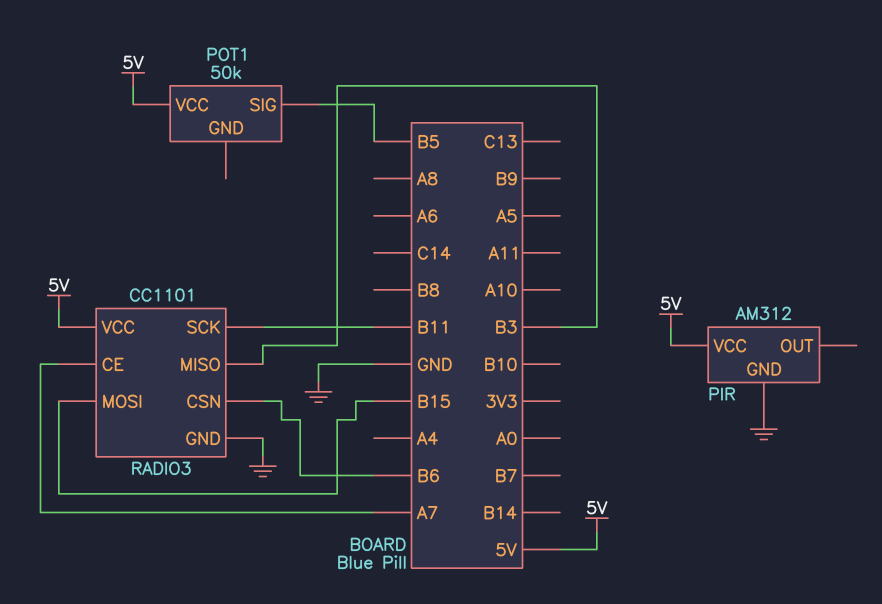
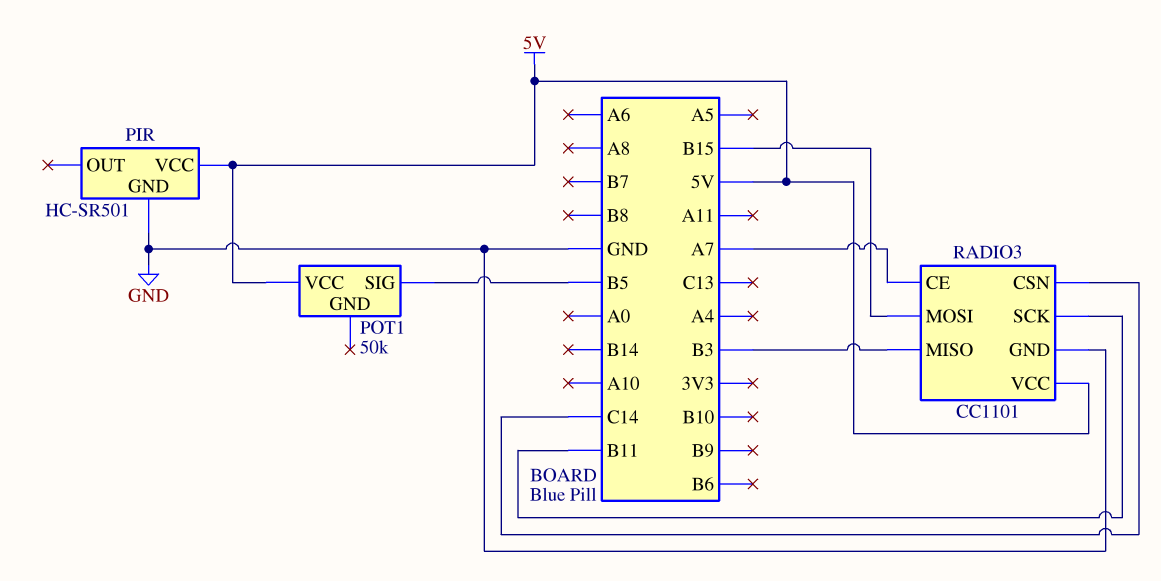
PIR: AM312 -> HC-SR501
RADIO3 pin CSN: B6 -> C14

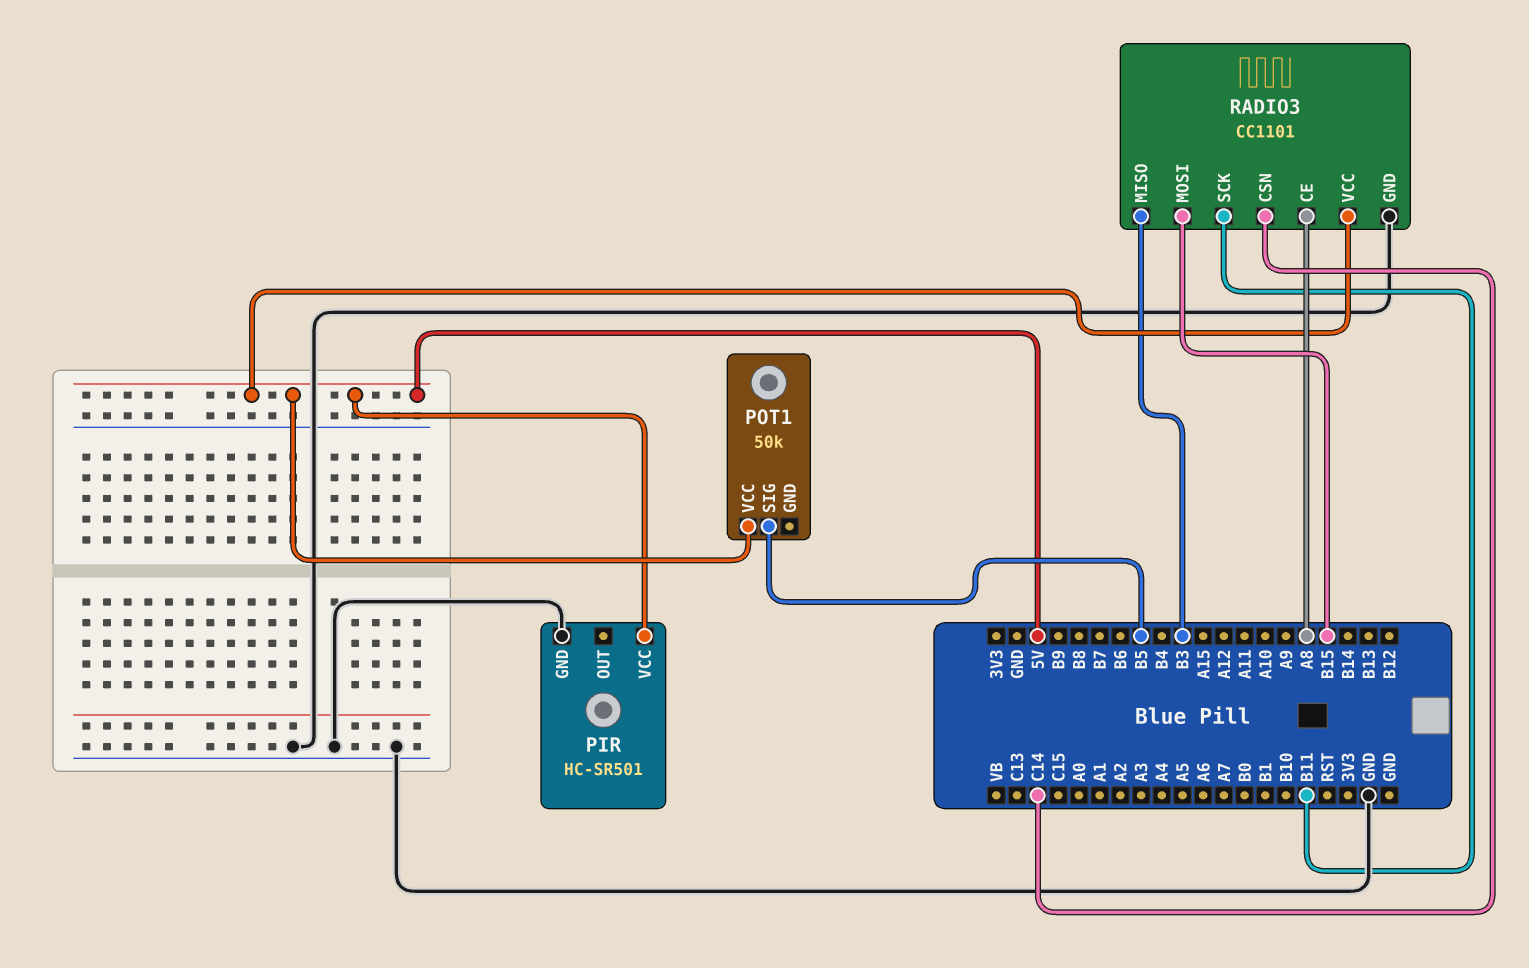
RADIO3 pin CE: A7 -> A8

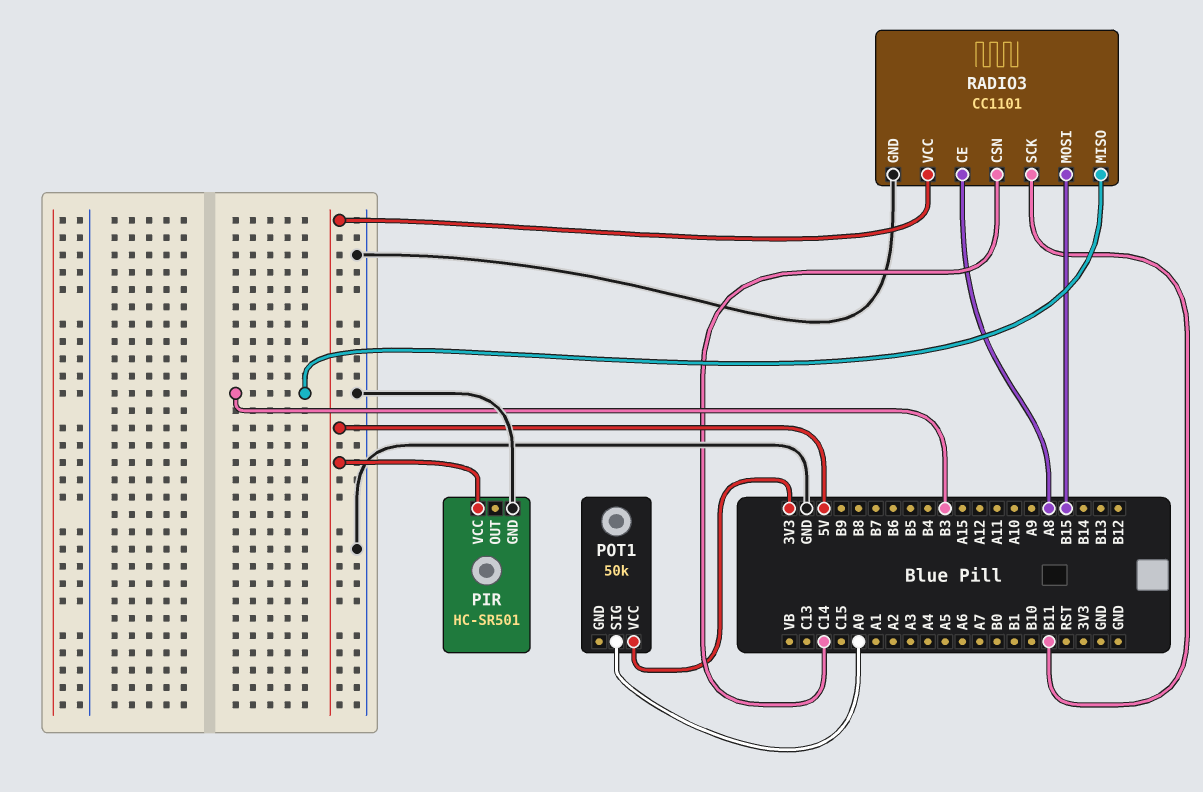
POT1 pin SIG: B5 -> A0
POT1 pin VCC: 5V -> 3V3

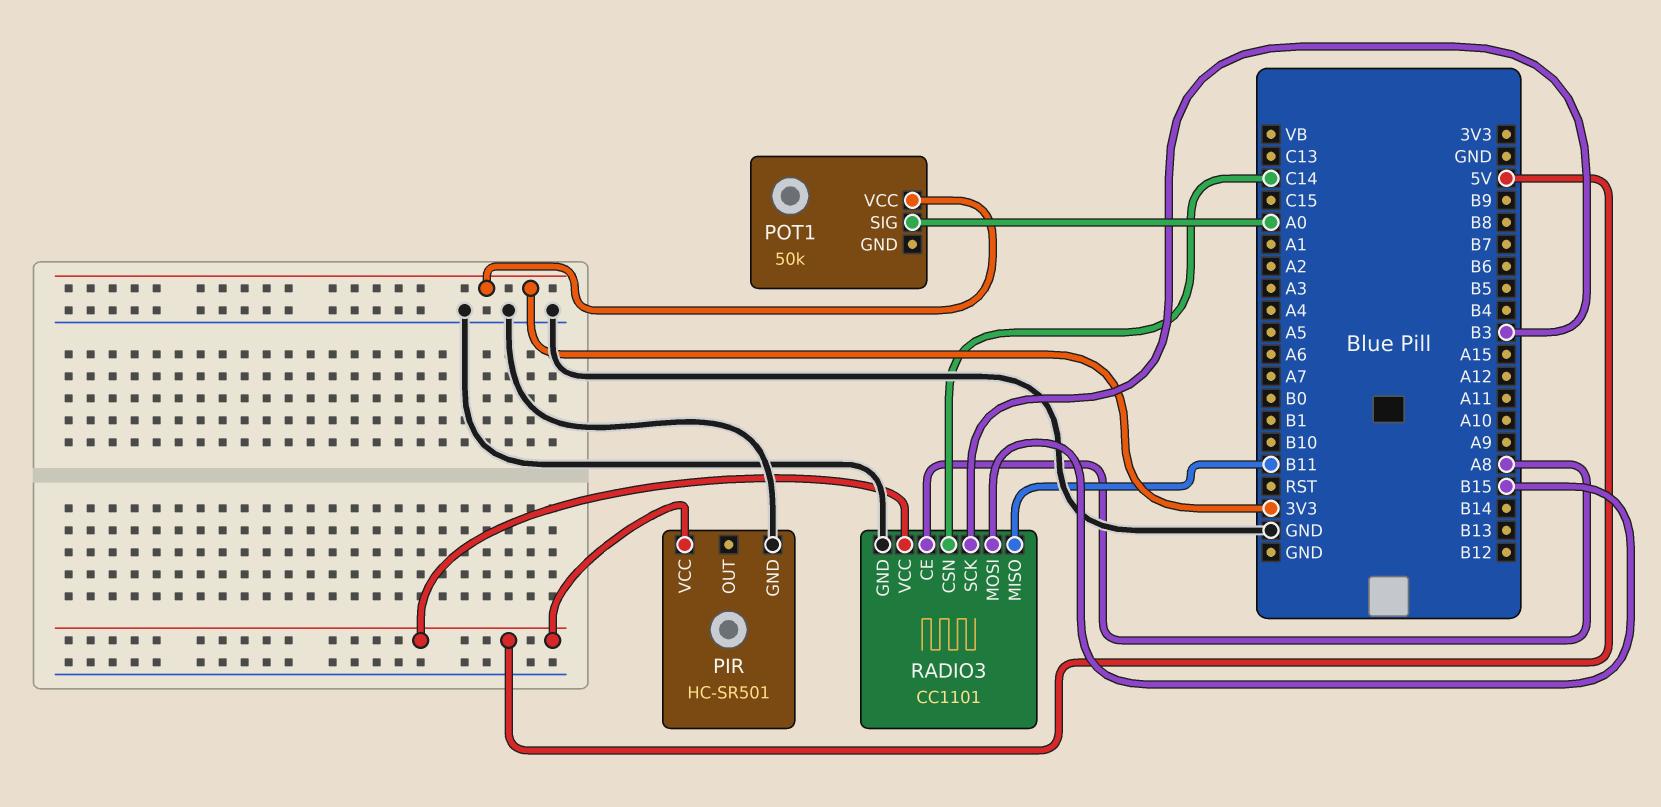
RADIO3 pin MISO: B3 -> B11
RADIO3 pin SCK: B11 -> B3

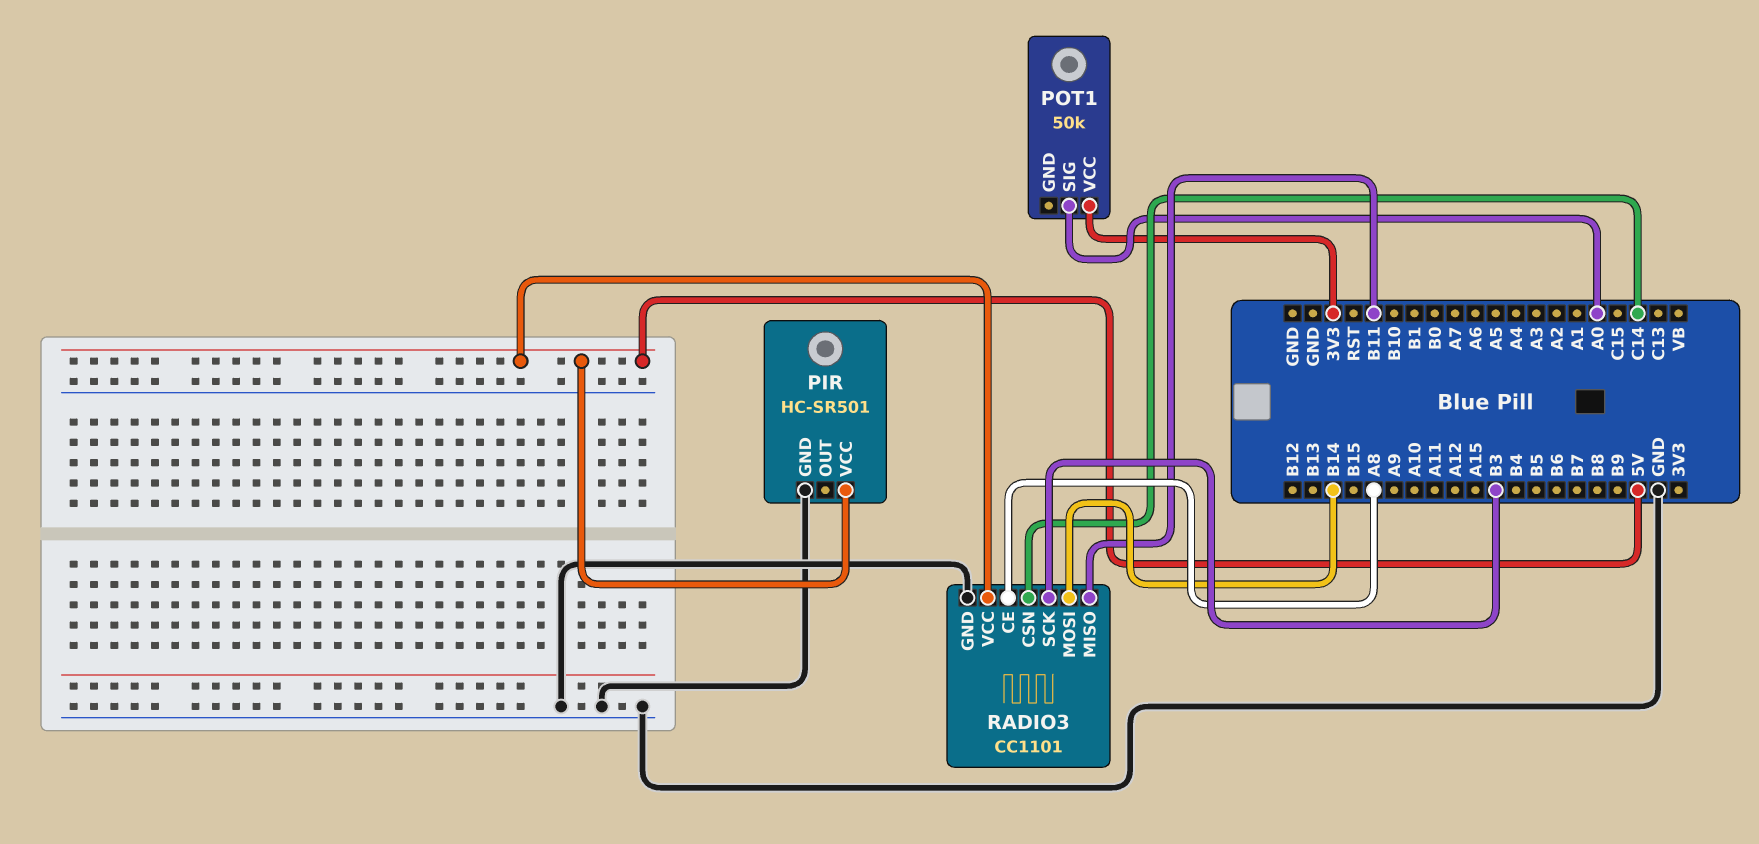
RADIO3 pin MOSI: B15 -> B14

